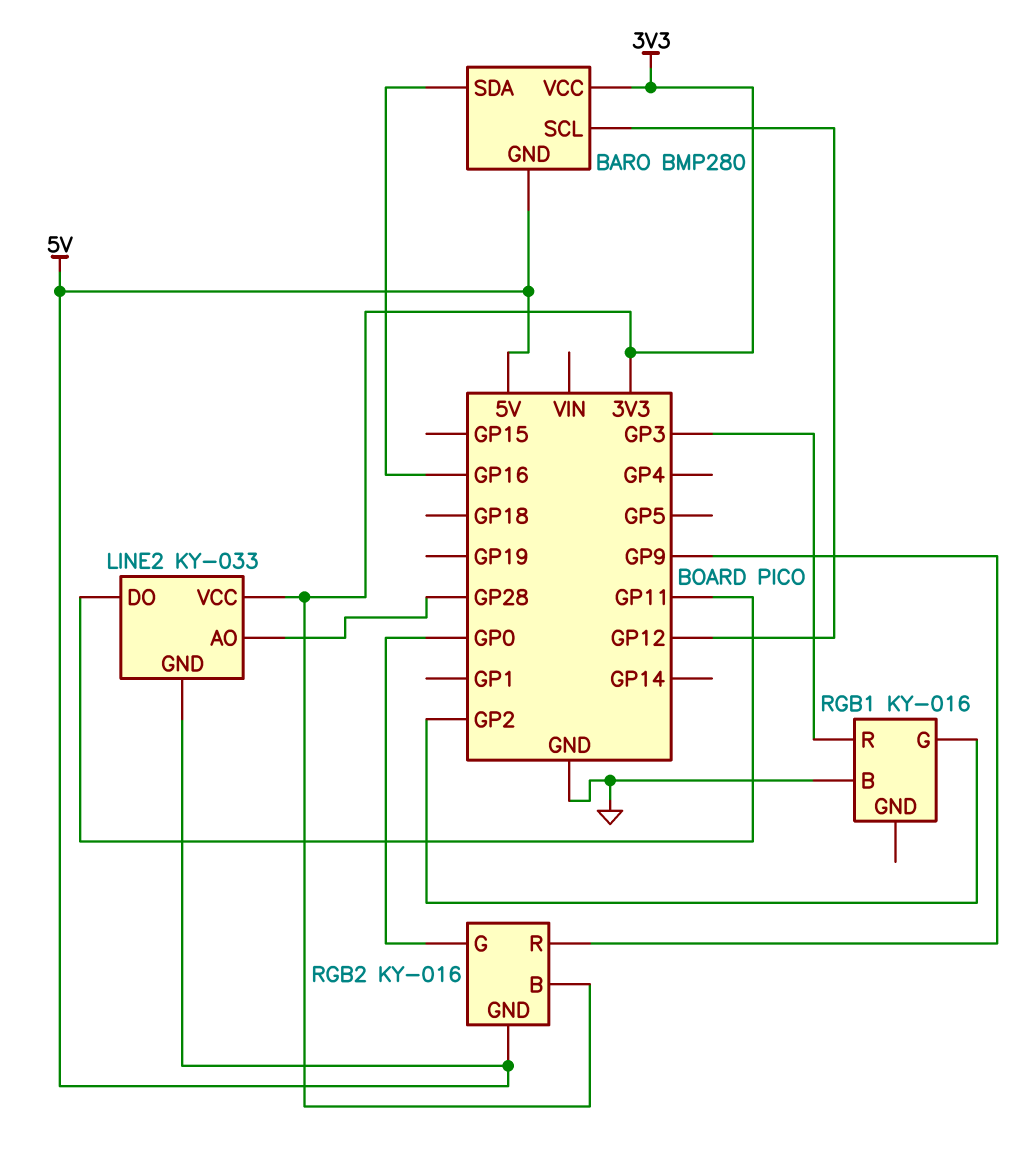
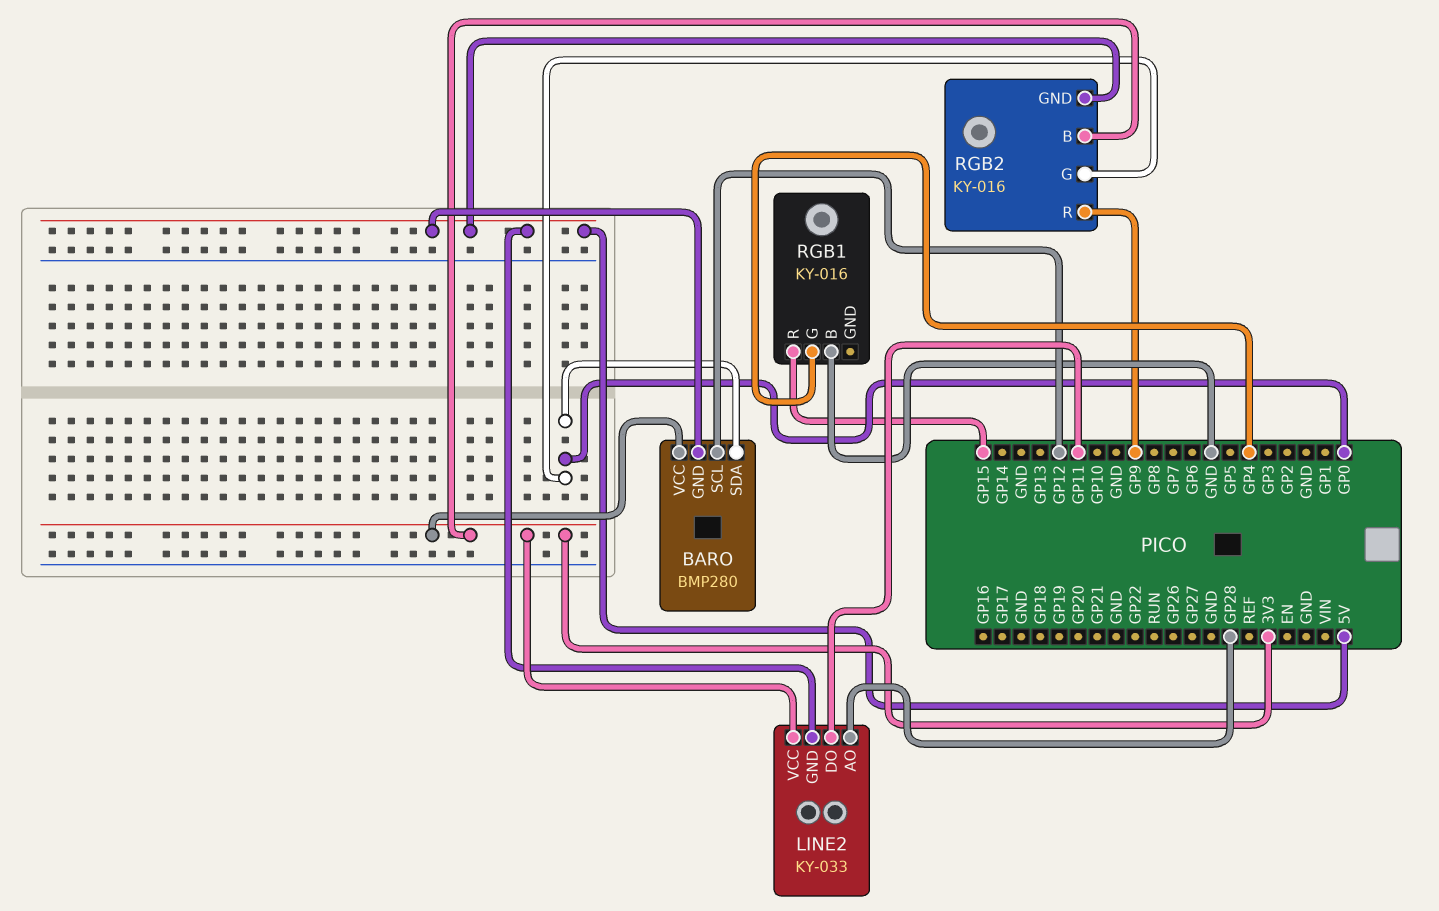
BARO pin SDA: GP16 -> GP0
RGB1 pin G: GP2 -> GP4
RGB1 pin R: GP3 -> GP15

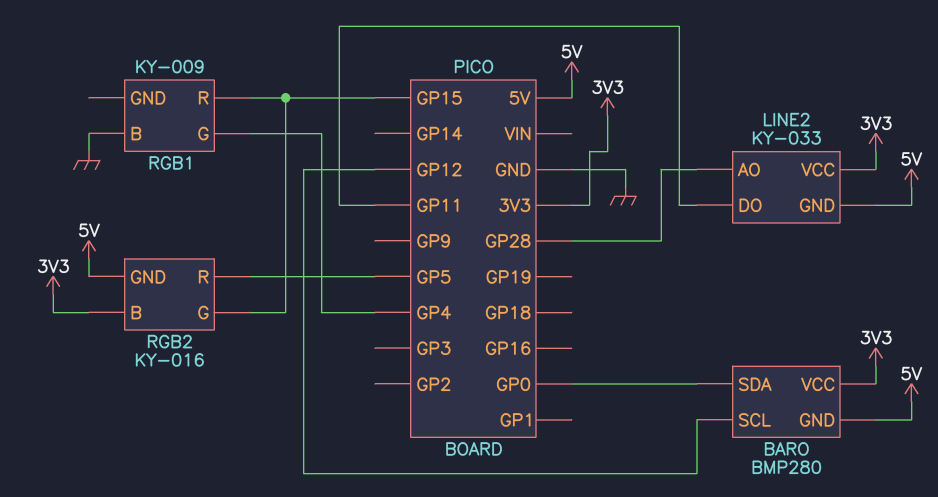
RGB1: KY-016 -> KY-009
RGB2 pin G: GP0 -> GP15
RGB2 pin R: GP9 -> GP5

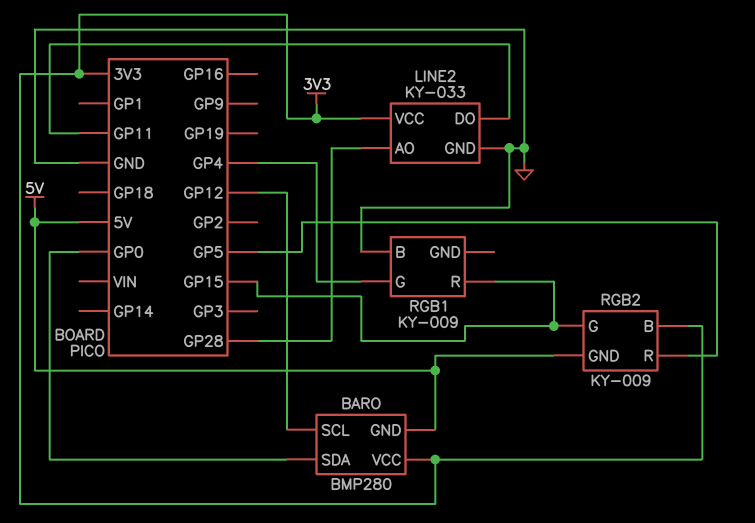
LINE2 pin GND: 5V -> GND
RGB2: KY-016 -> KY-009

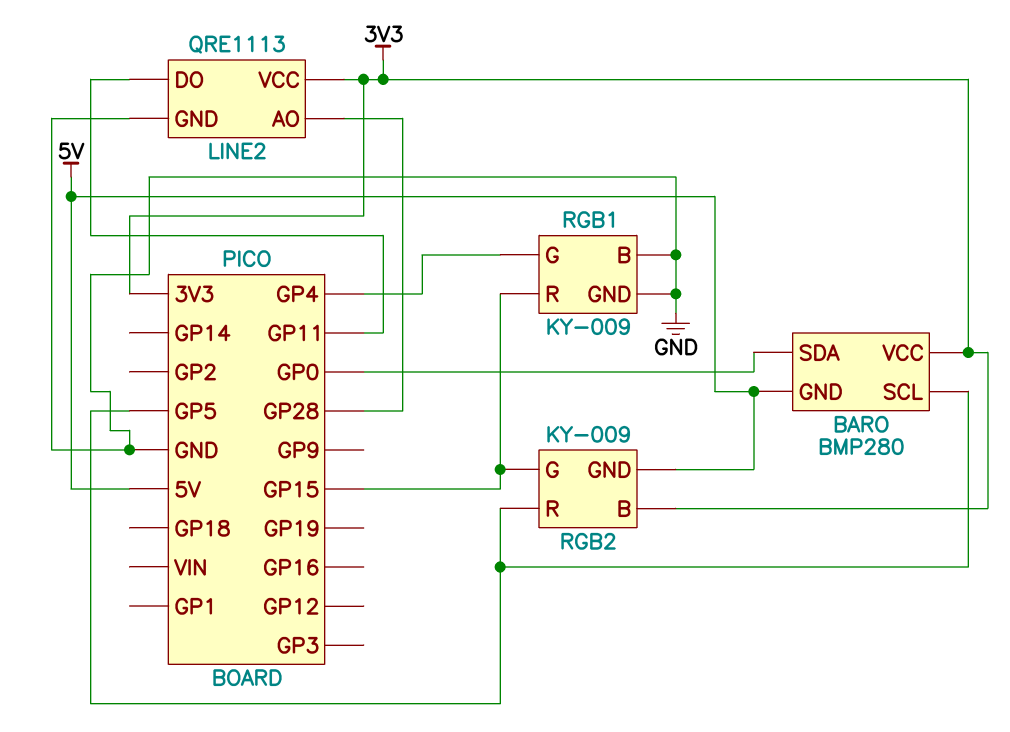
BARO pin SCL: GP12 -> GP5
LINE2: KY-033 -> QRE1113
RGB1 pin GND: none -> GND

